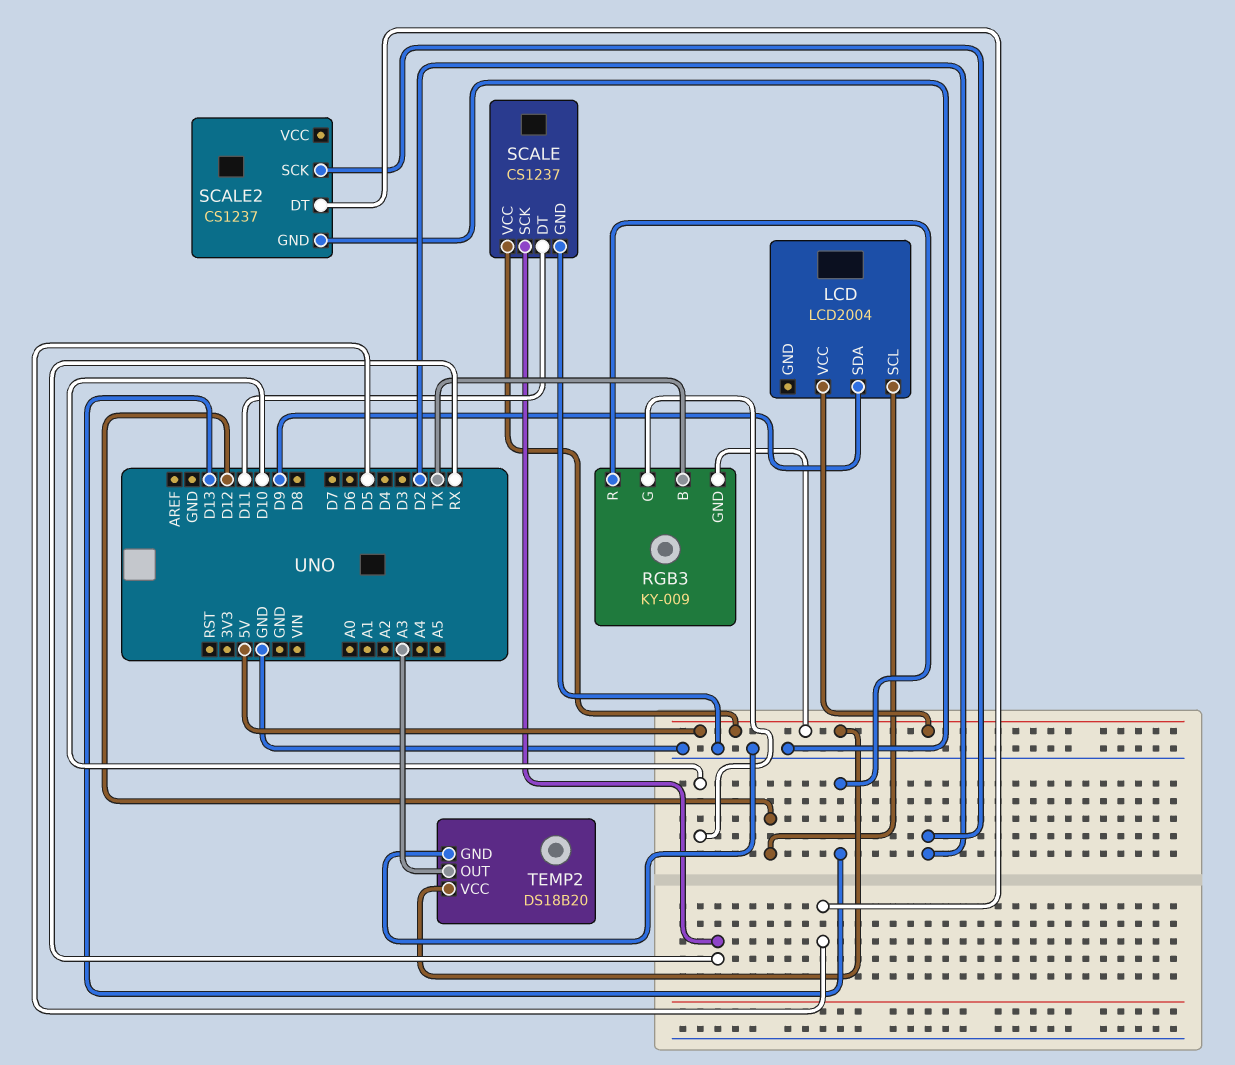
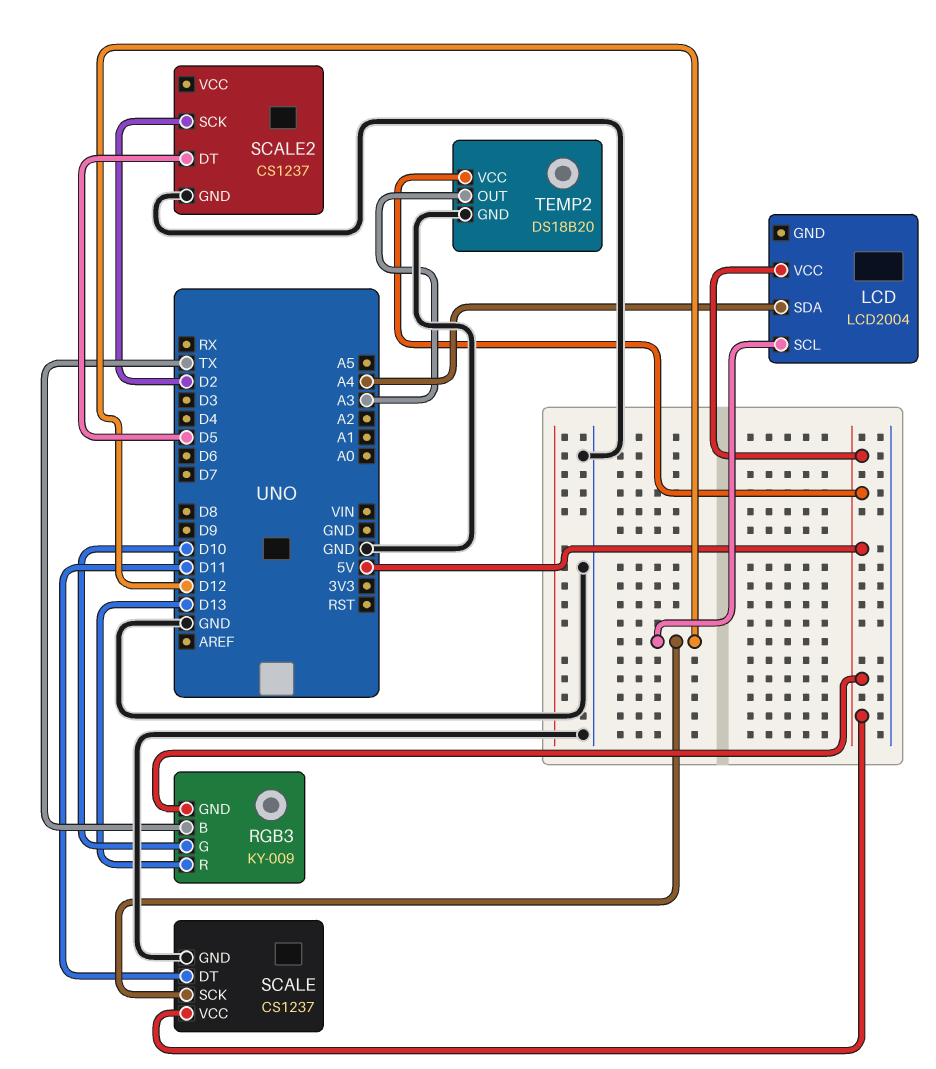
LCD pin SDA: D9 -> A4
SCALE pin SCK: RX -> D12

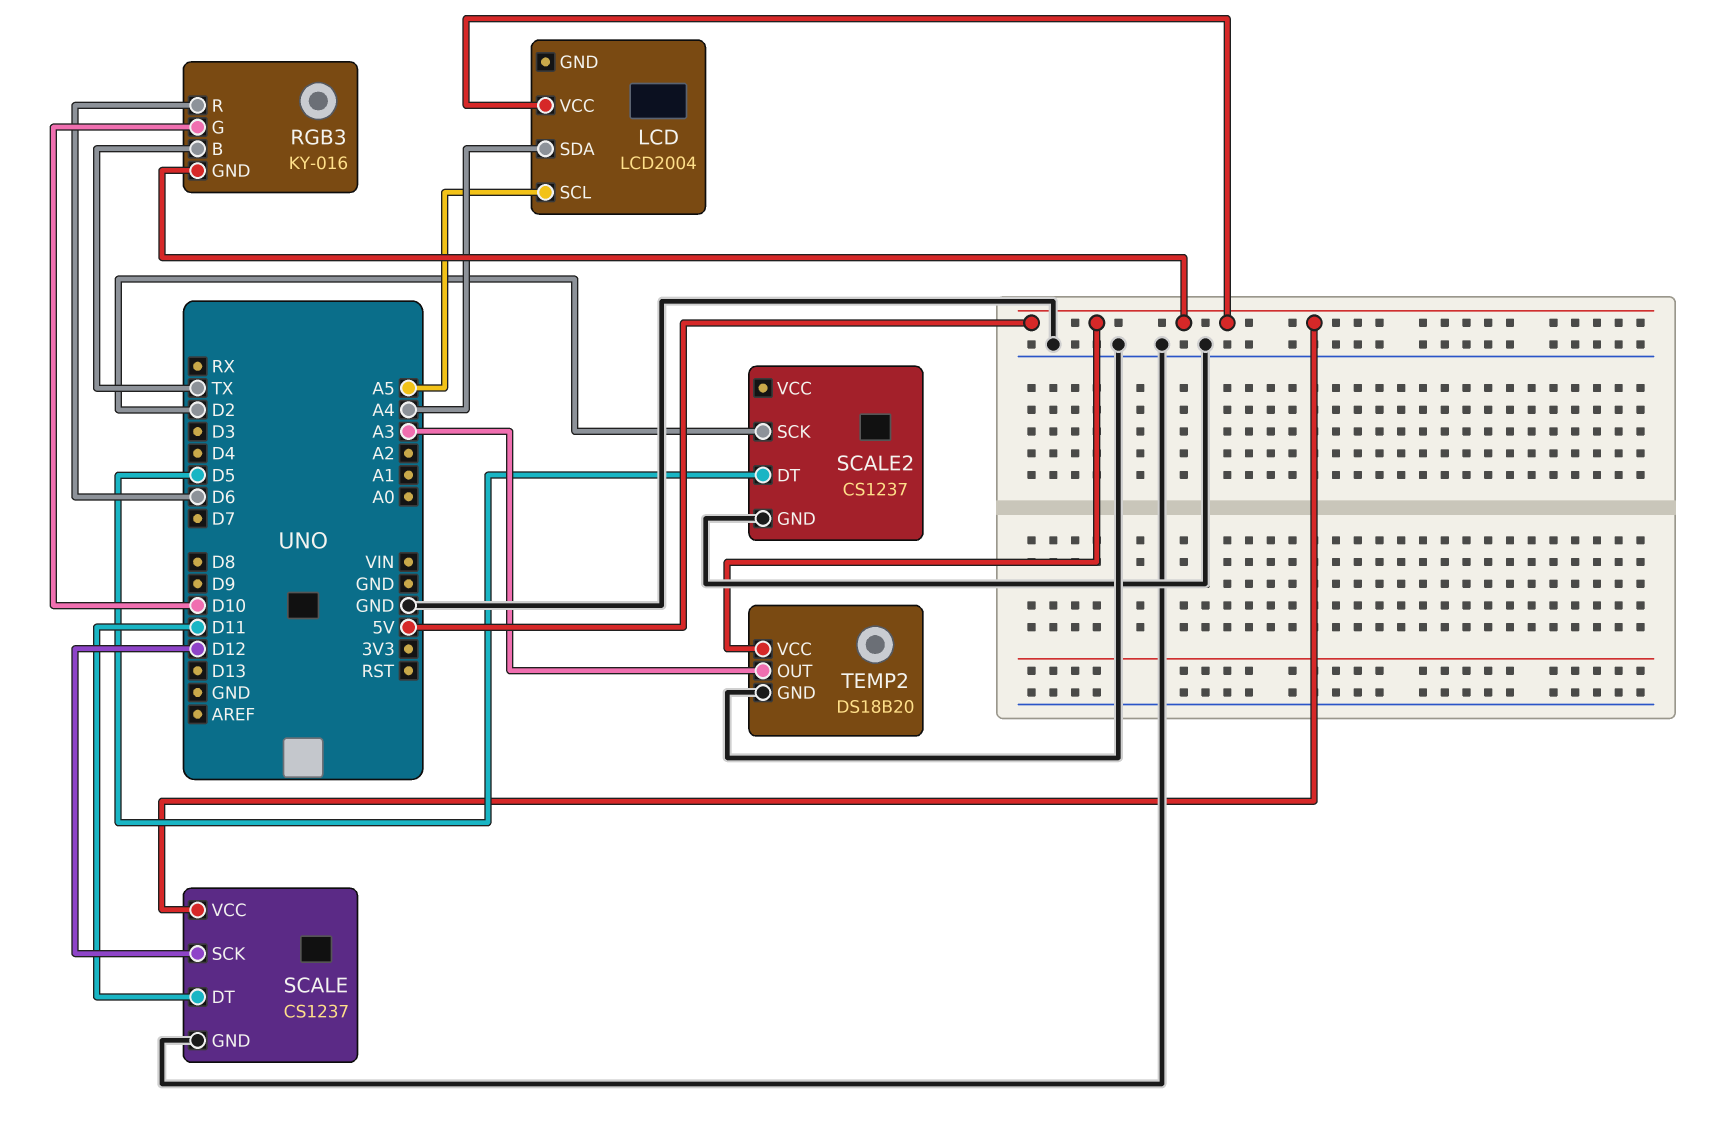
LCD pin SCL: D12 -> A5
RGB3: KY-009 -> KY-016
RGB3 pin R: D13 -> D6

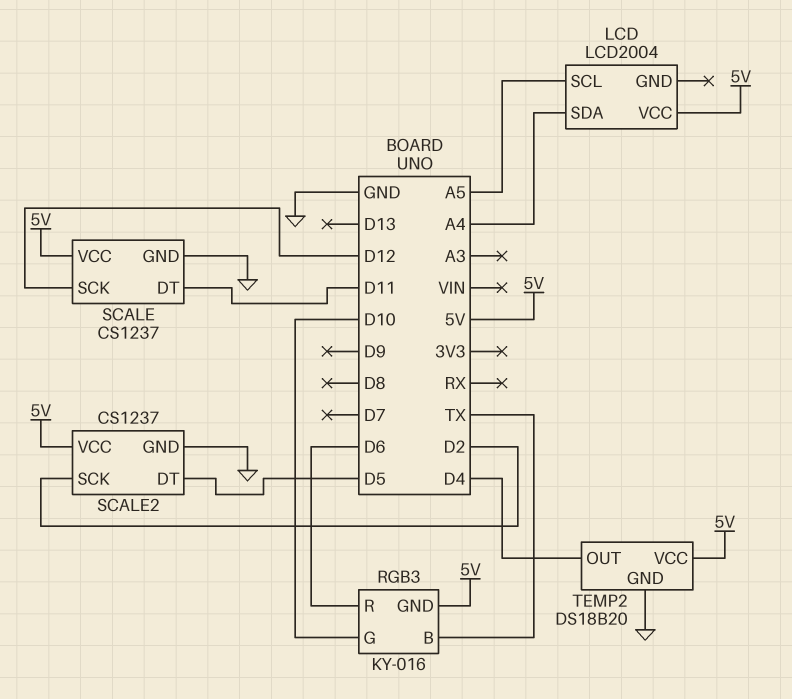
SCALE2 pin VCC: none -> 5V
TEMP2 pin OUT: A3 -> D4

